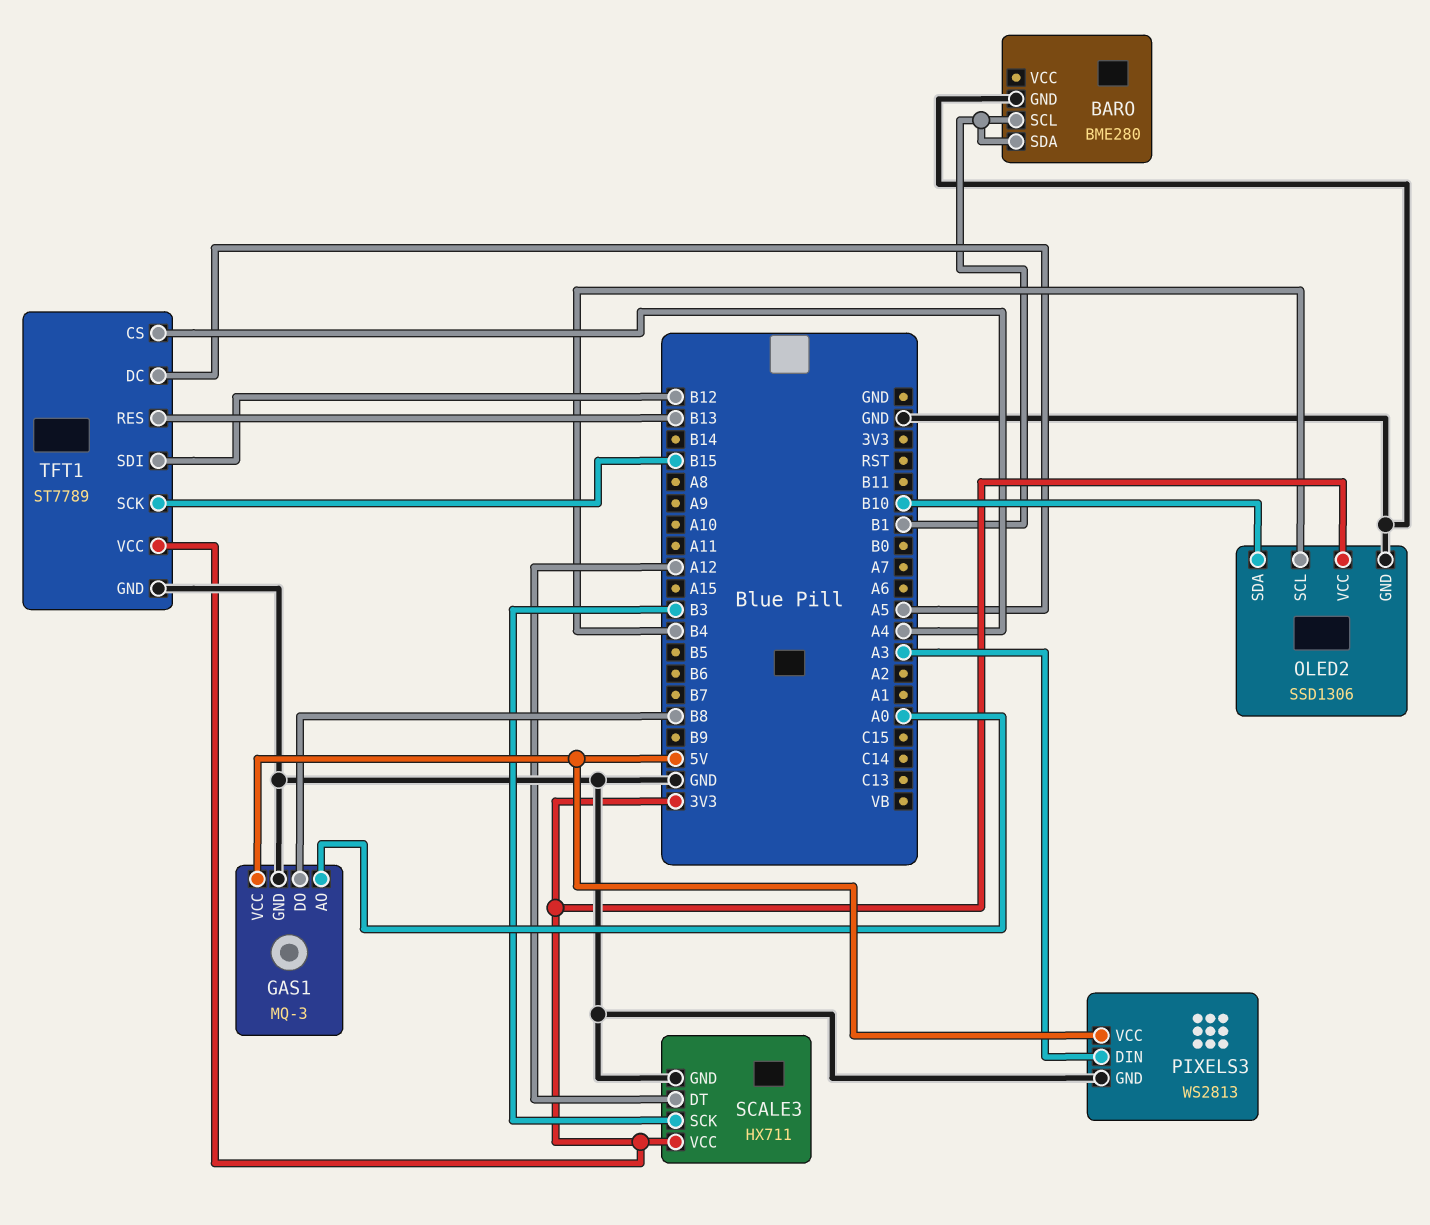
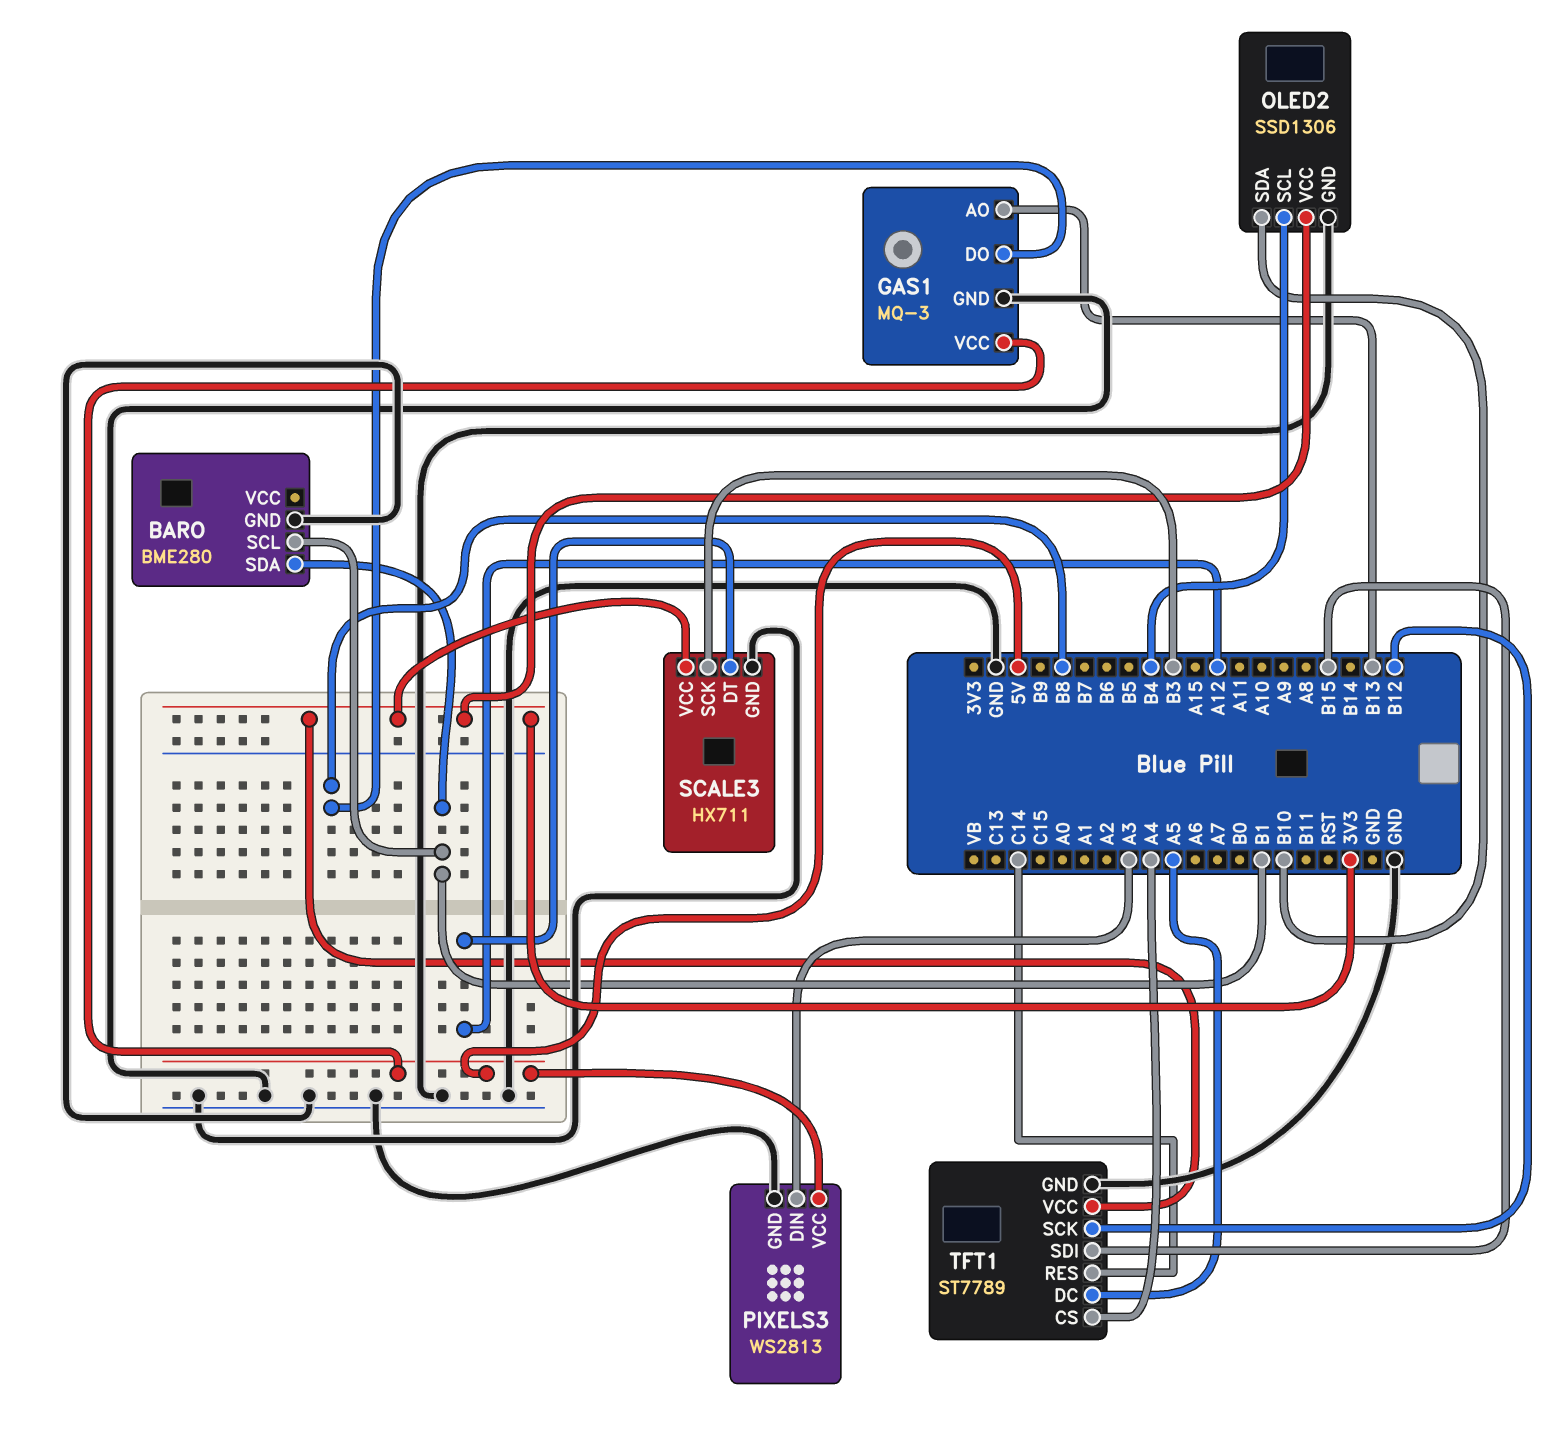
GAS1 pin AO: A0 -> B13
TFT1 pin RES: B13 -> C14
TFT1 pin SCK: B15 -> B12
TFT1 pin SDI: B12 -> B15

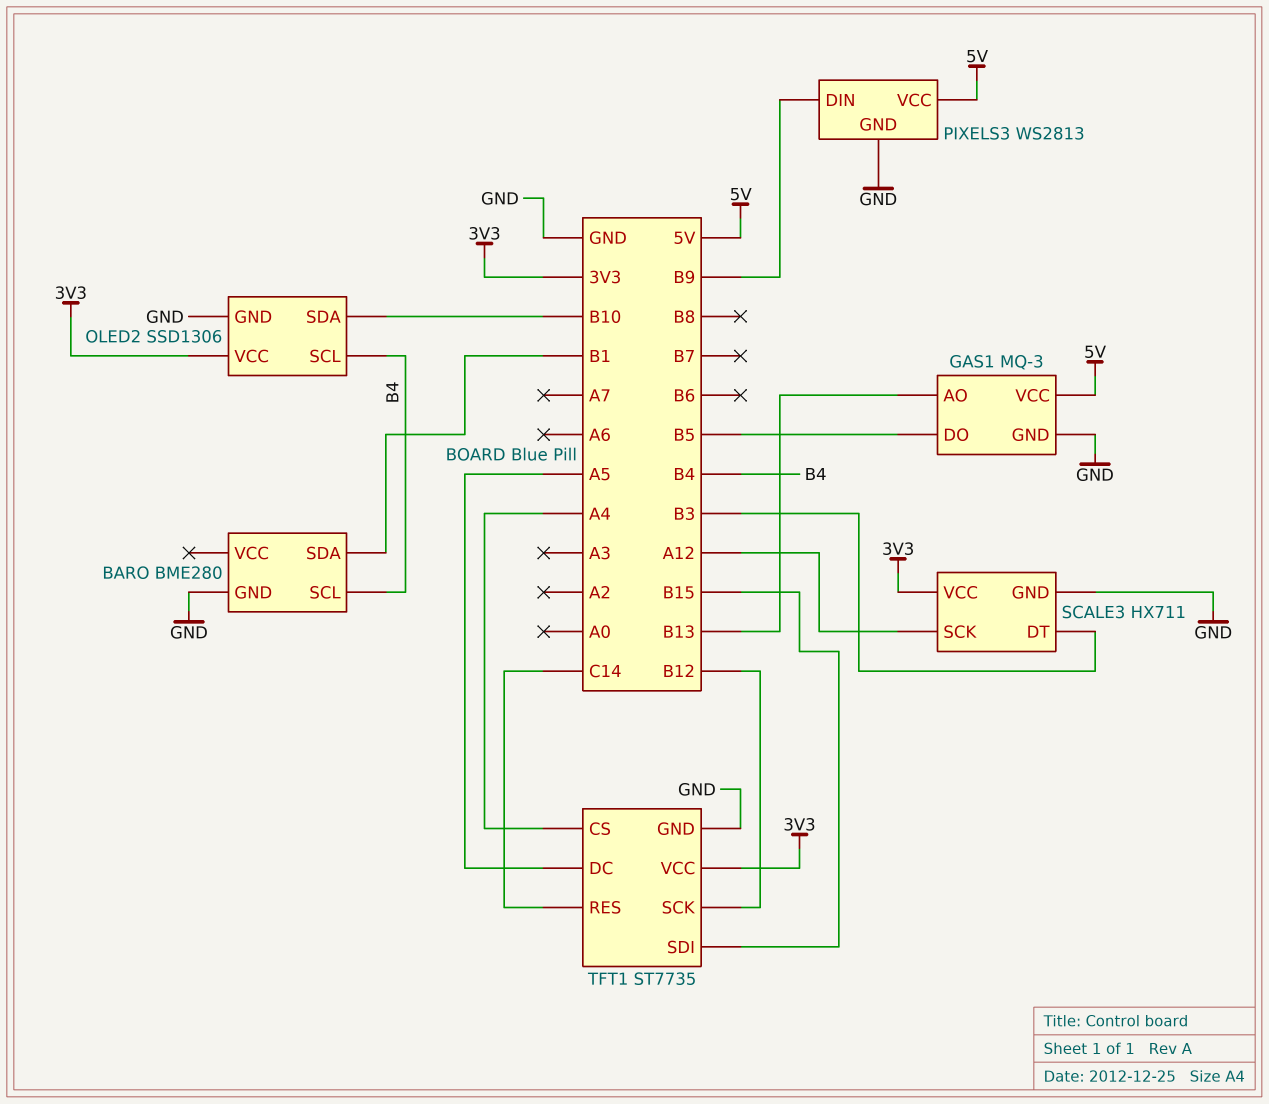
BARO pin SCL: B1 -> B4
GAS1 pin DO: B8 -> B5
PIXELS3 pin DIN: A3 -> B9
SCALE3 pin DT: A12 -> B3
SCALE3 pin SCK: B3 -> A12
TFT1: ST7789 -> ST7735

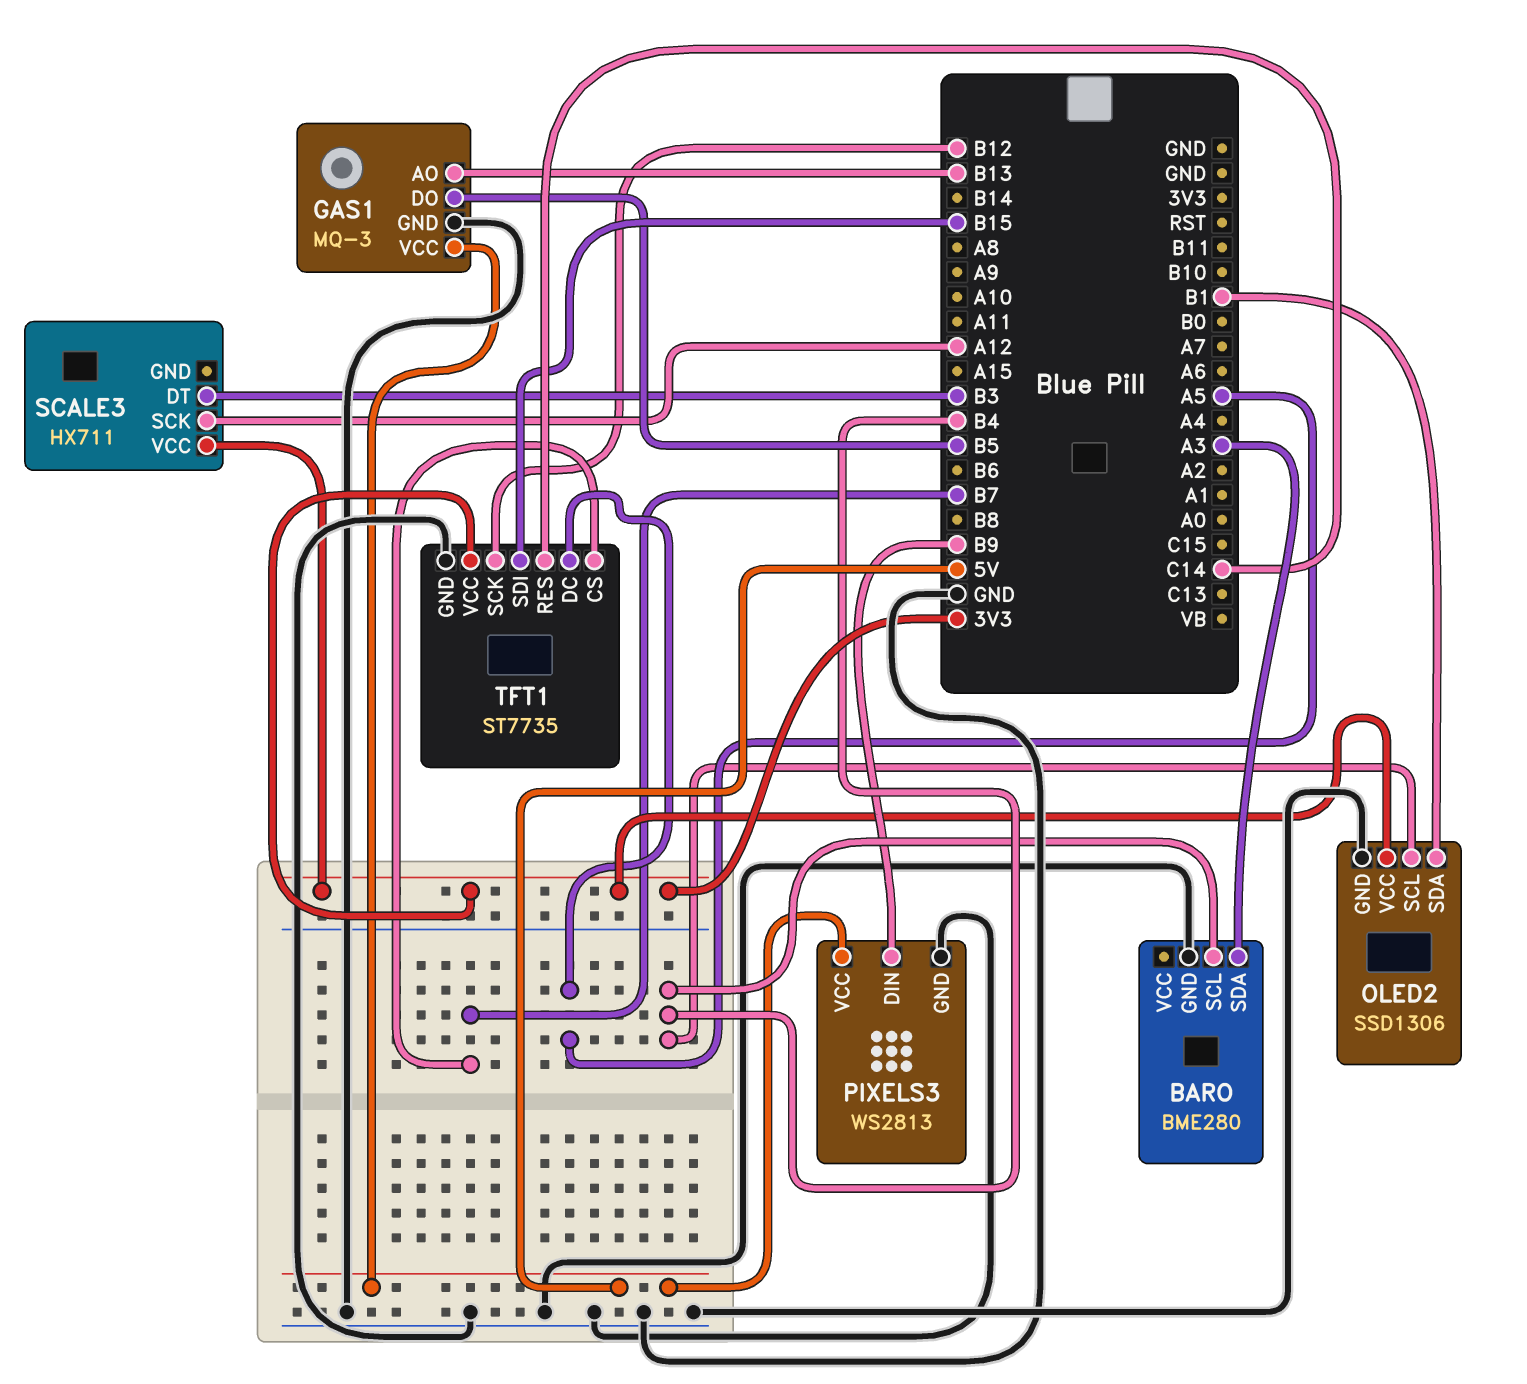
BARO pin SDA: B1 -> A3
OLED2 pin SDA: B10 -> B1
SCALE3 pin GND: GND -> none
TFT1 pin CS: A4 -> B7

